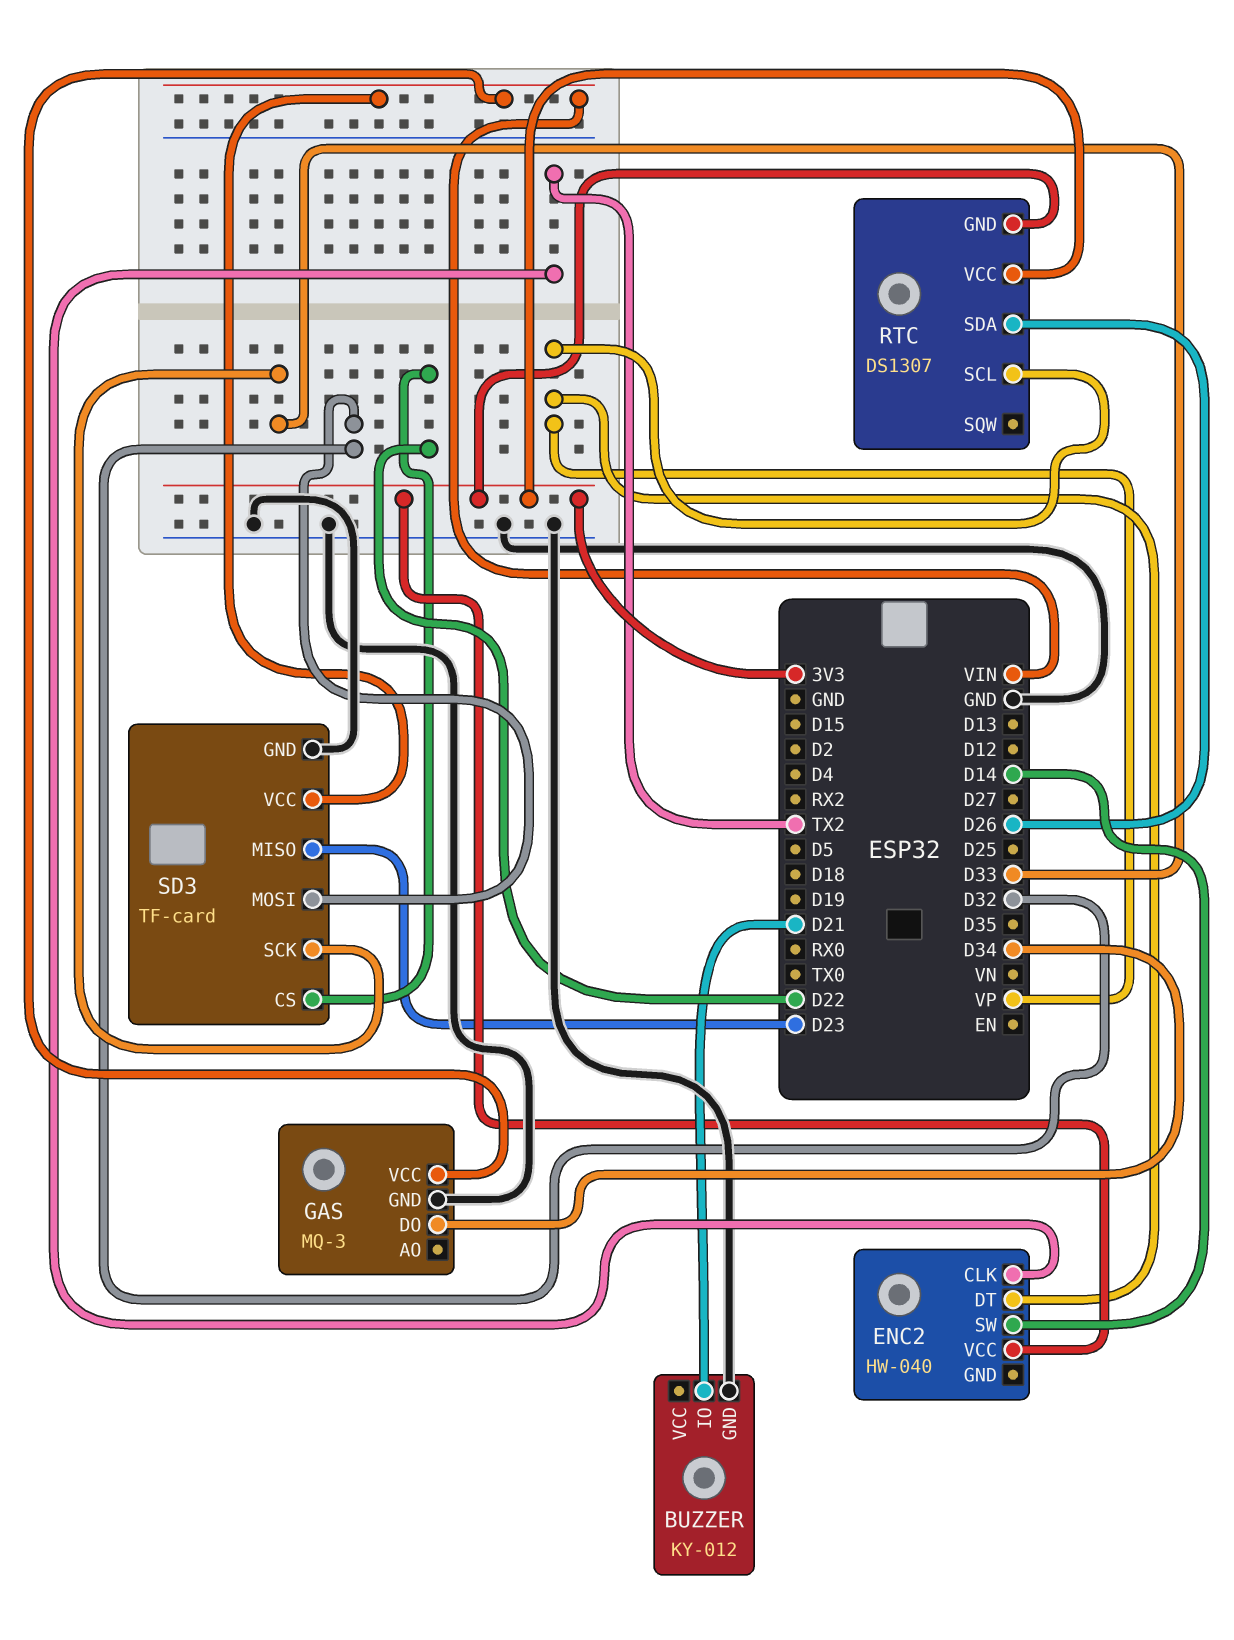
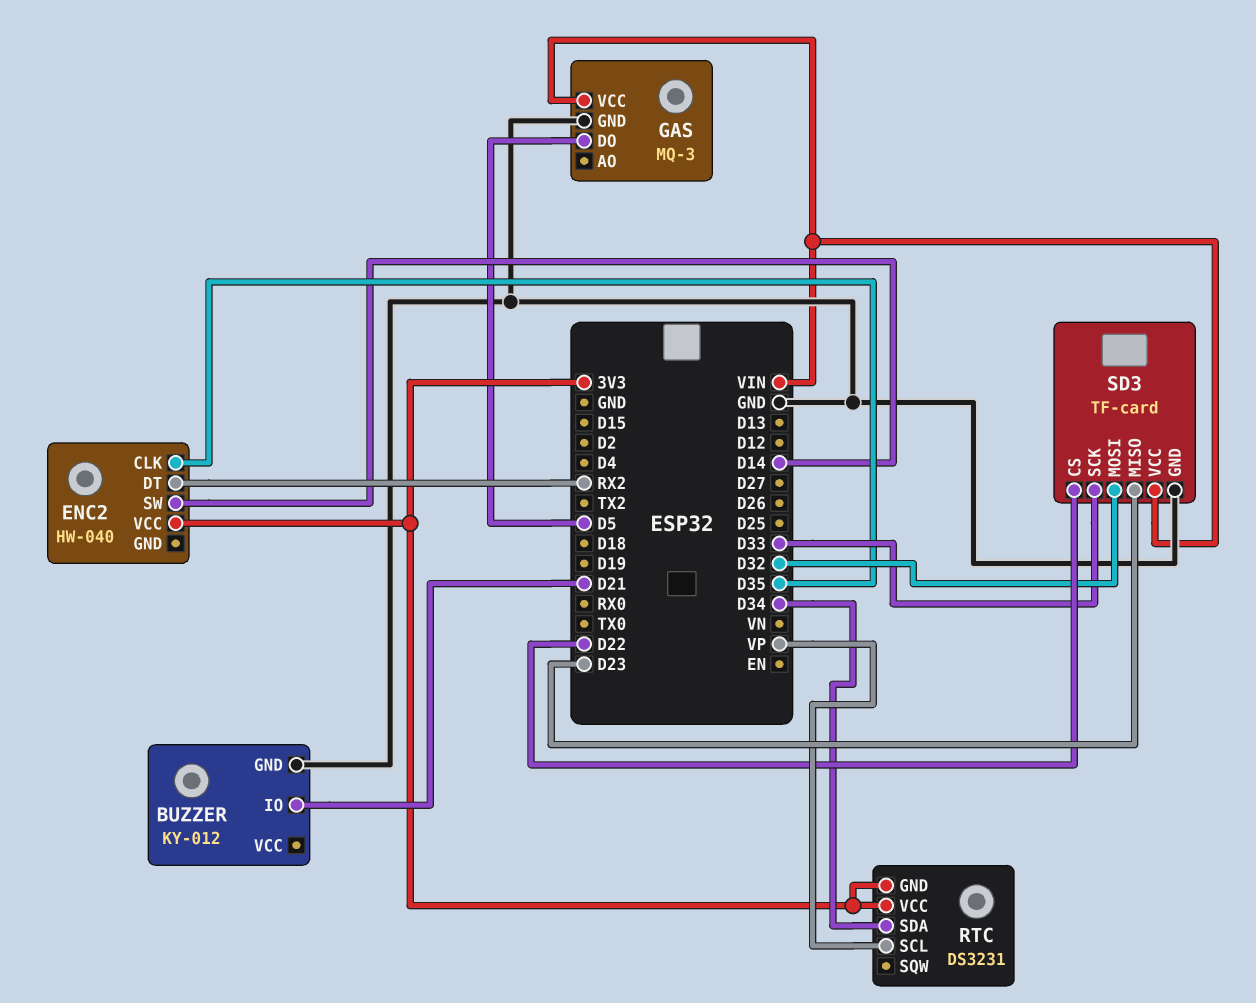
ENC2 pin CLK: TX2 -> D35
ENC2 pin DT: VP -> RX2
GAS pin DO: D34 -> D5
RTC: DS1307 -> DS3231
RTC pin SDA: D26 -> D34

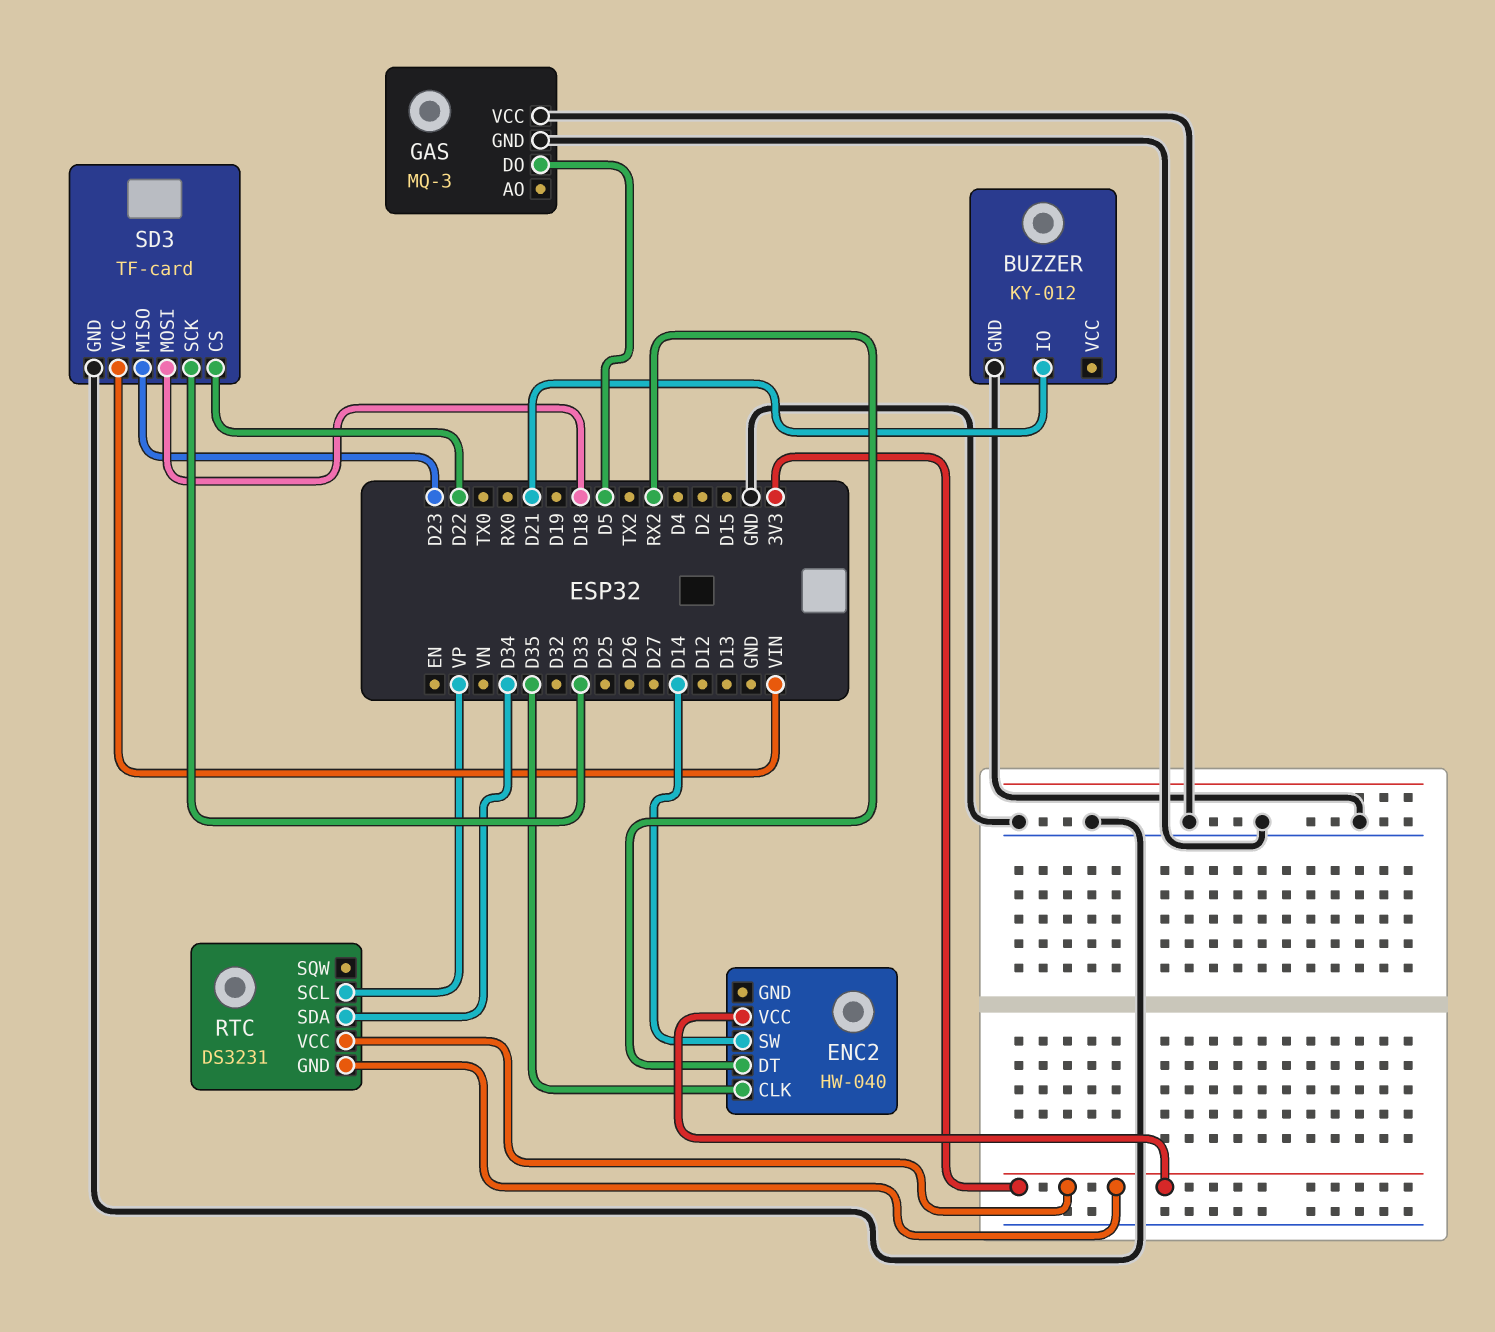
GAS pin VCC: VIN -> GND
SD3 pin MOSI: D32 -> D18

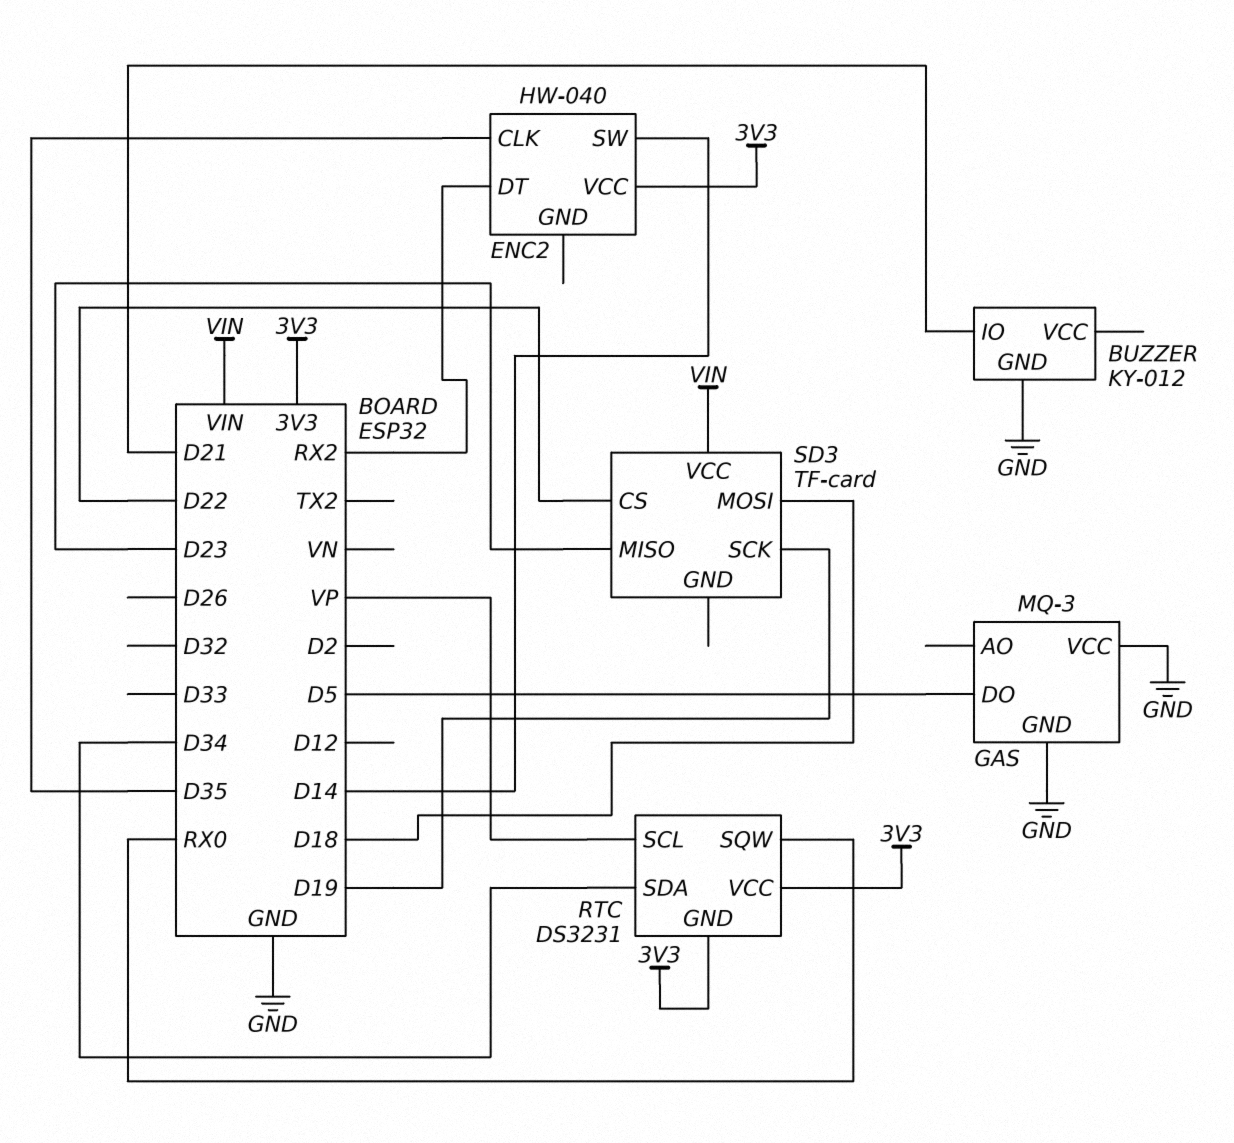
RTC pin SQW: none -> RX0
SD3 pin GND: GND -> none
SD3 pin SCK: D33 -> D19

